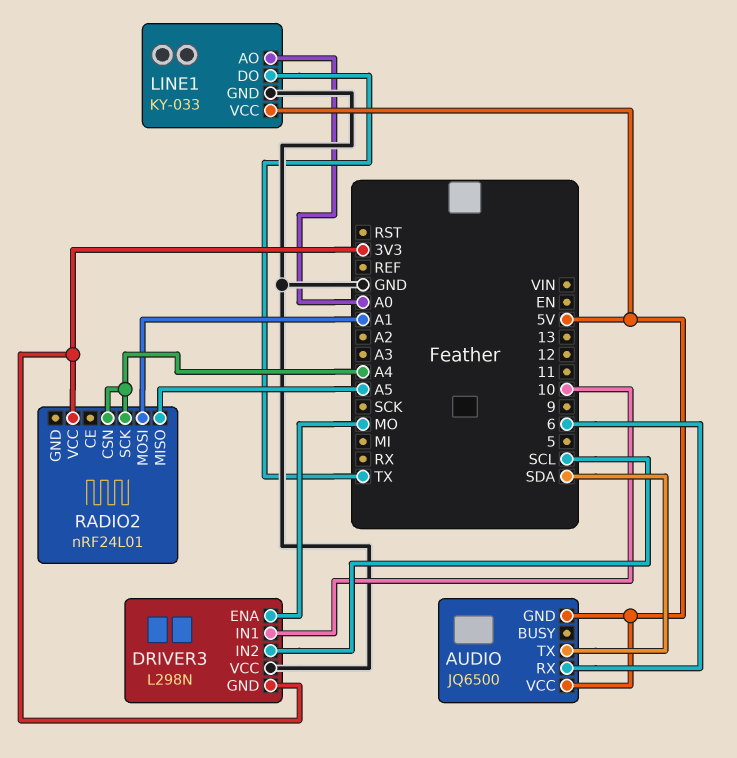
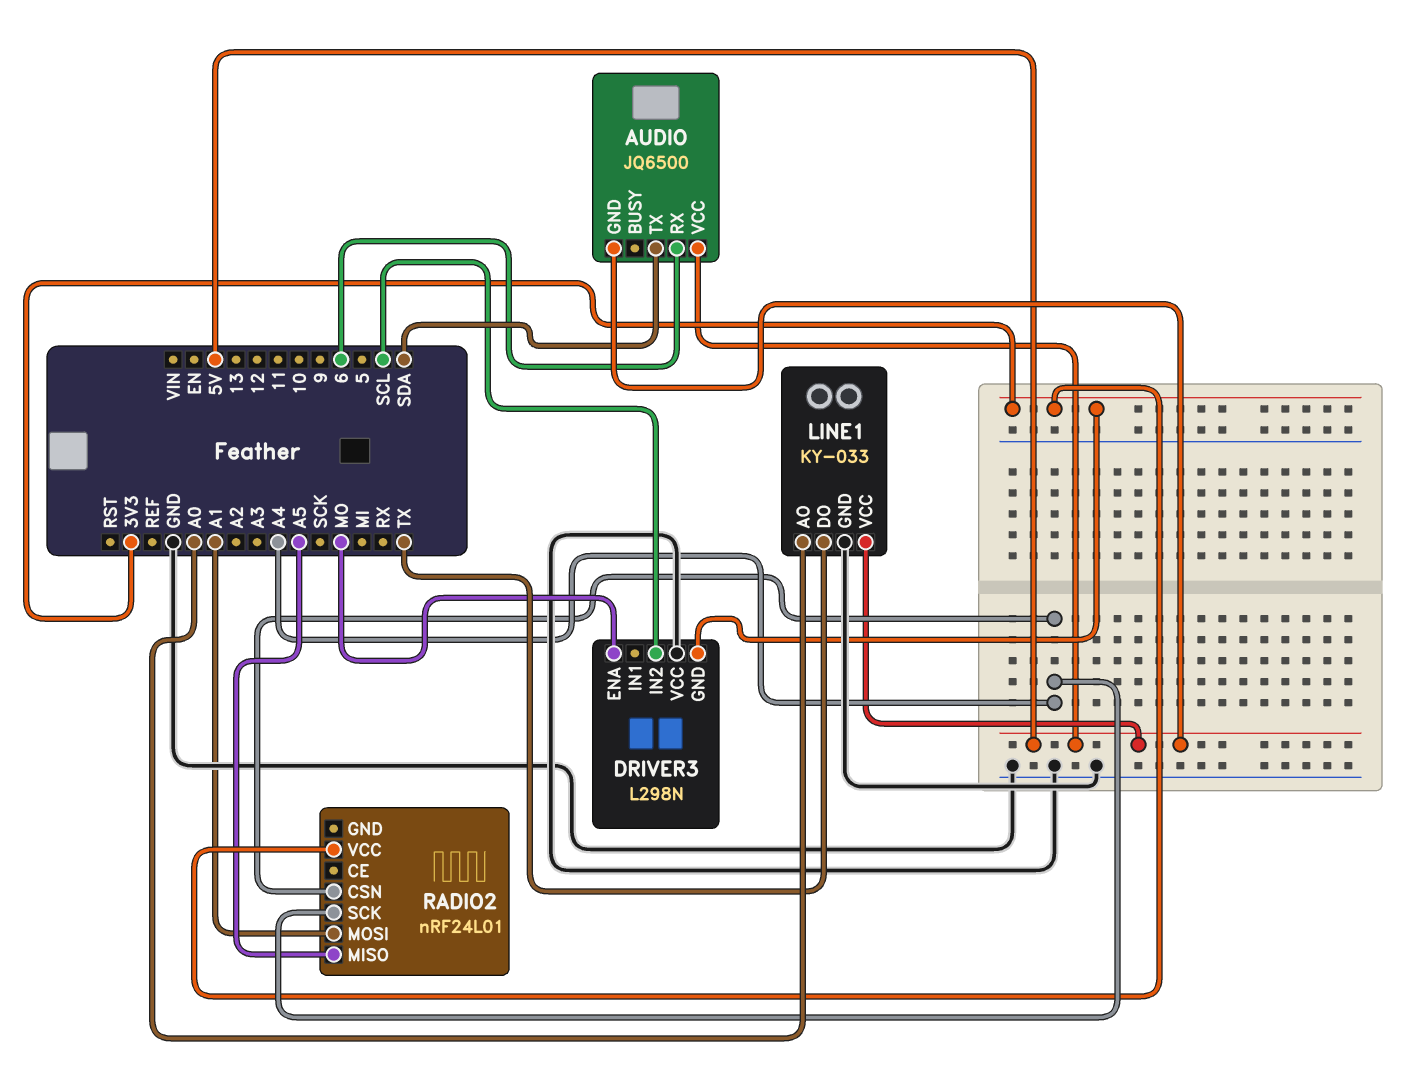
DRIVER3 pin IN1: 10 -> none

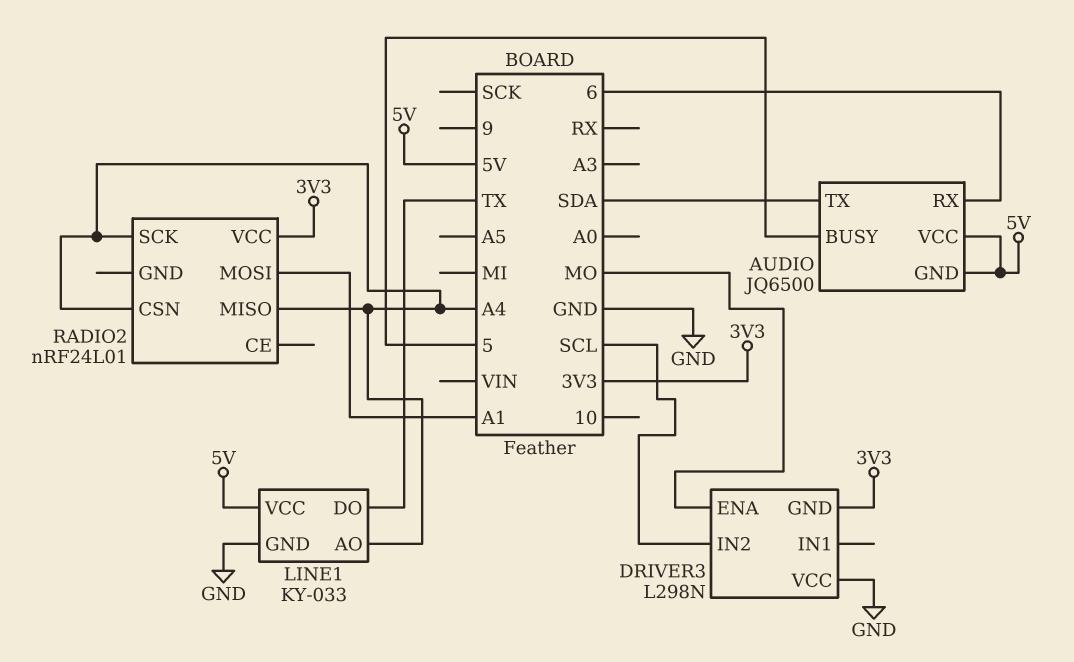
AUDIO pin BUSY: none -> 5
LINE1 pin AO: A0 -> A4
RADIO2 pin MISO: A5 -> A4

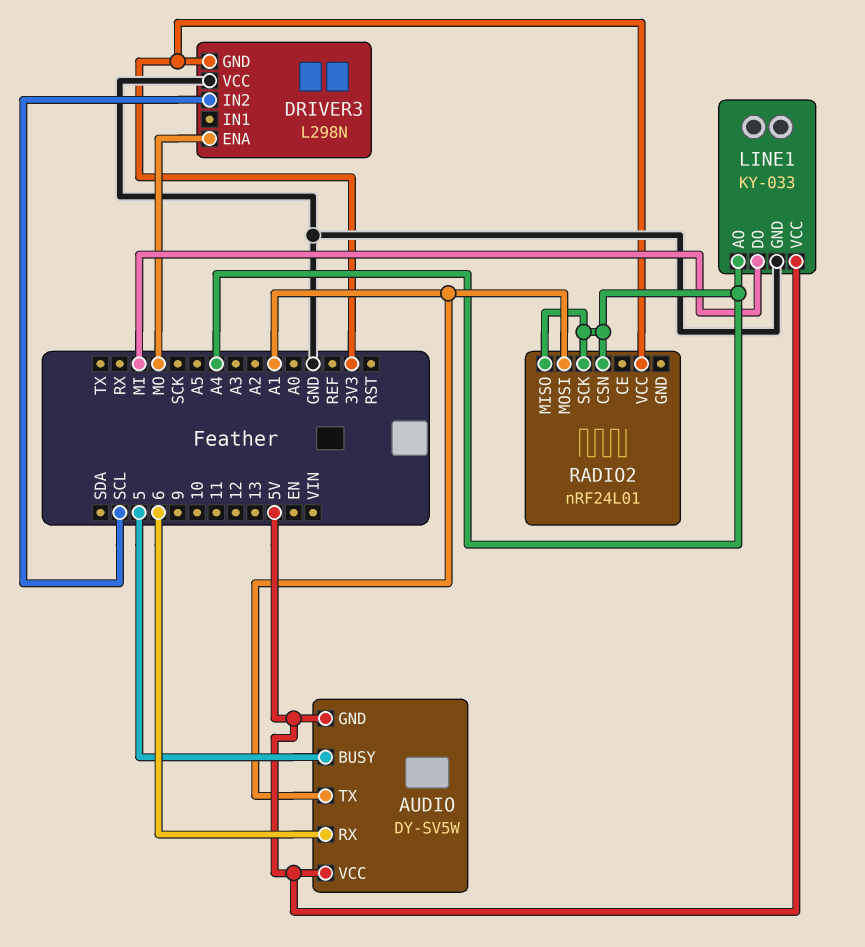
AUDIO: JQ6500 -> DY-SV5W
AUDIO pin TX: SDA -> A1
LINE1 pin DO: TX -> MI

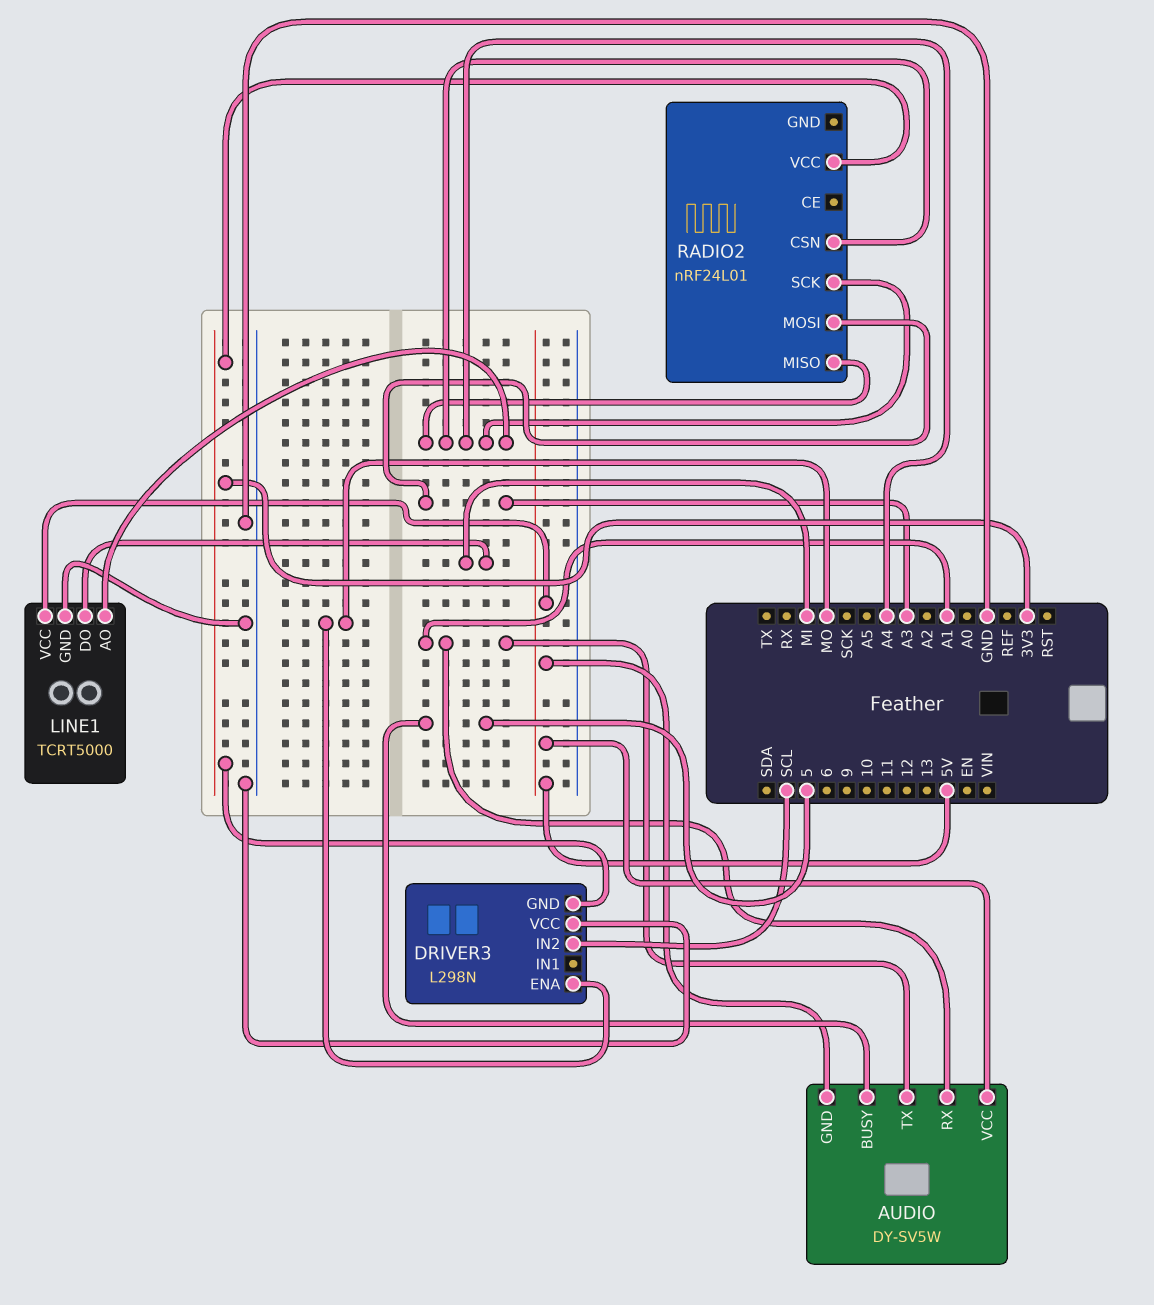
AUDIO pin RX: 6 -> A1
LINE1: KY-033 -> TCRT5000
RADIO2 pin MOSI: A1 -> A3

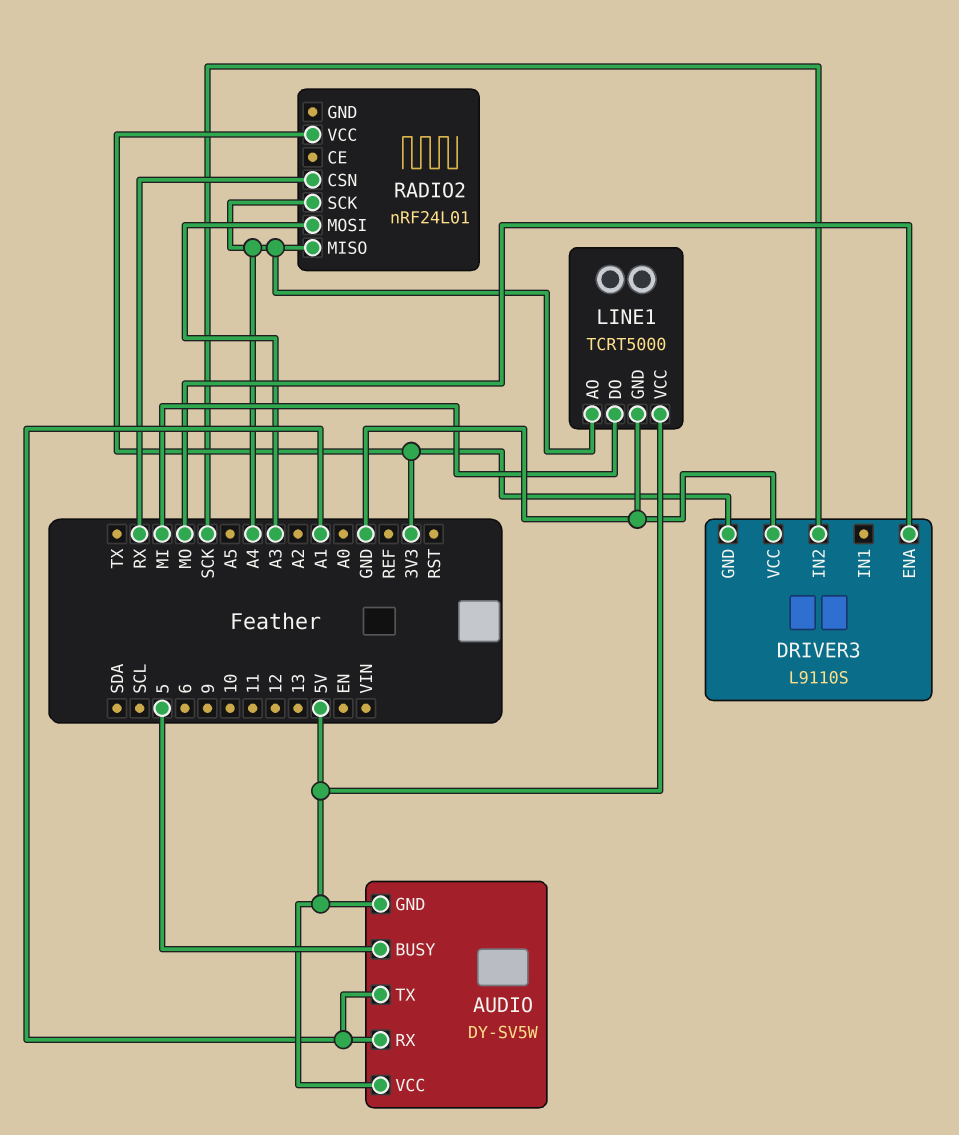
DRIVER3: L298N -> L9110S
DRIVER3 pin IN2: SCL -> SCK
RADIO2 pin CSN: A4 -> RX

